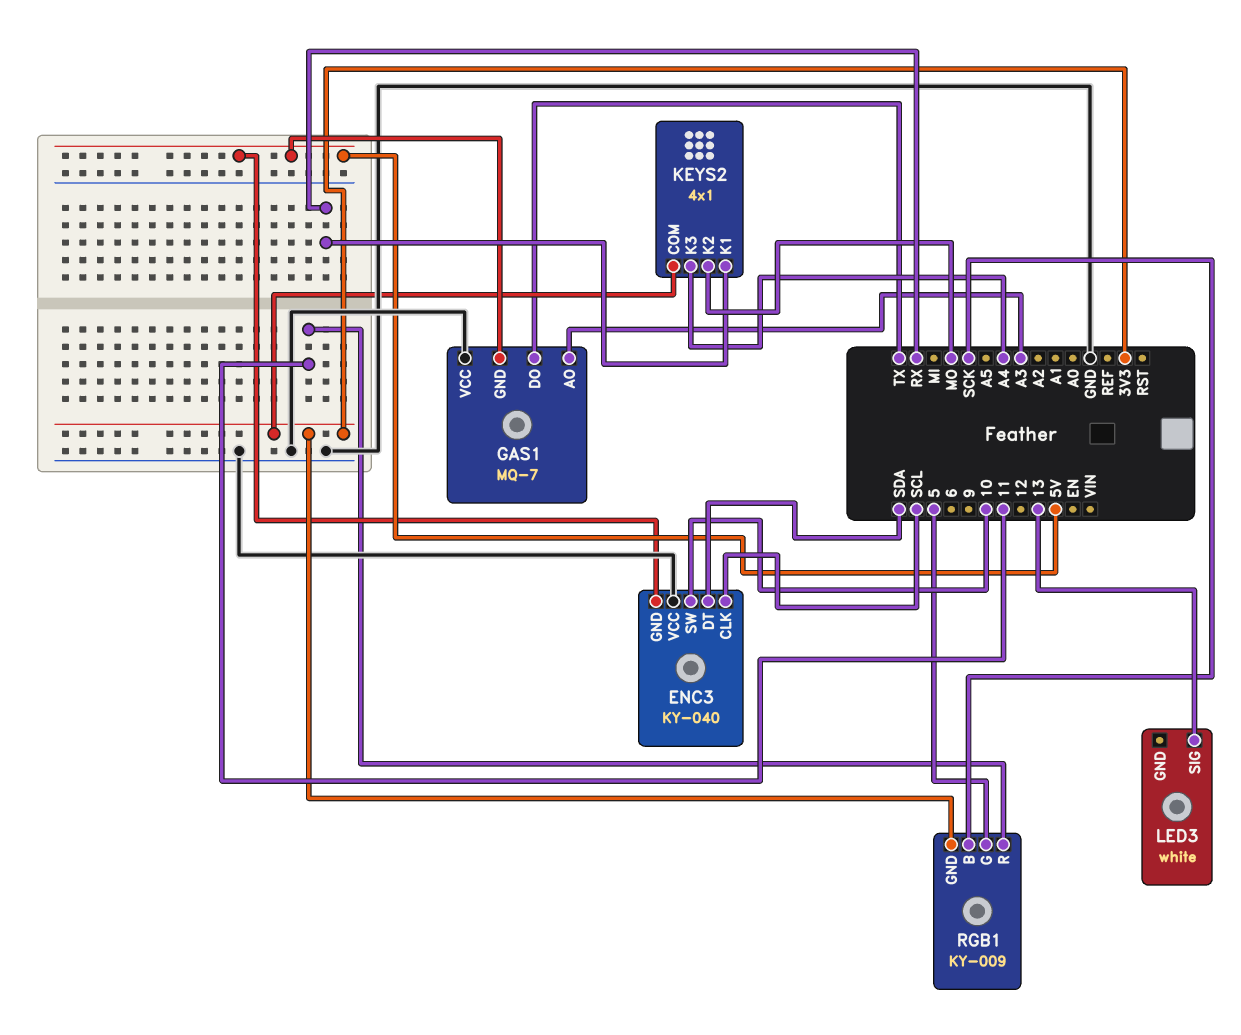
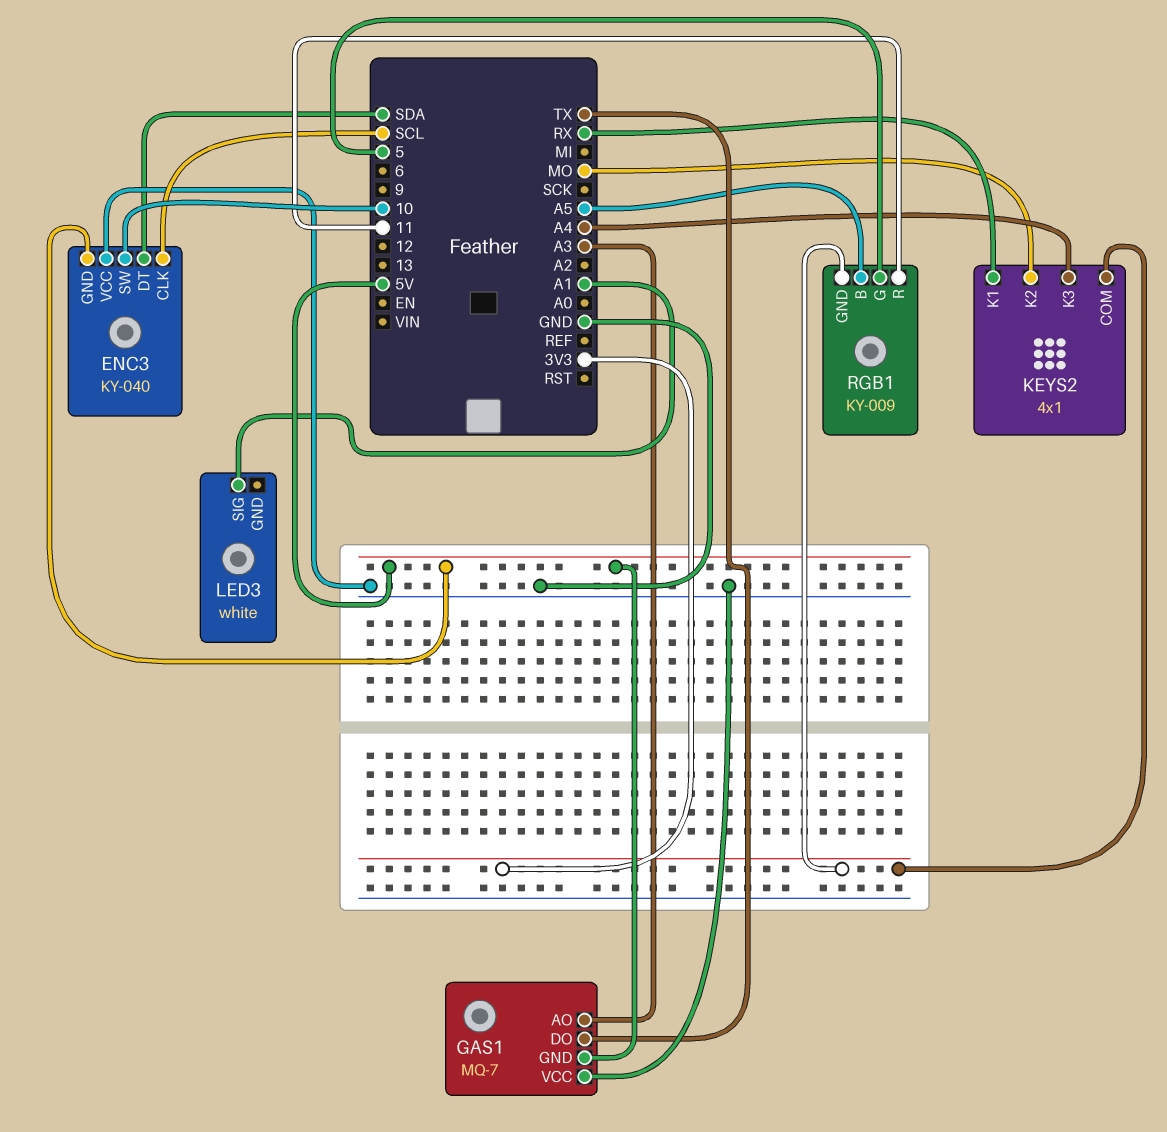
LED3 pin SIG: 13 -> A1
RGB1 pin B: SCK -> A5

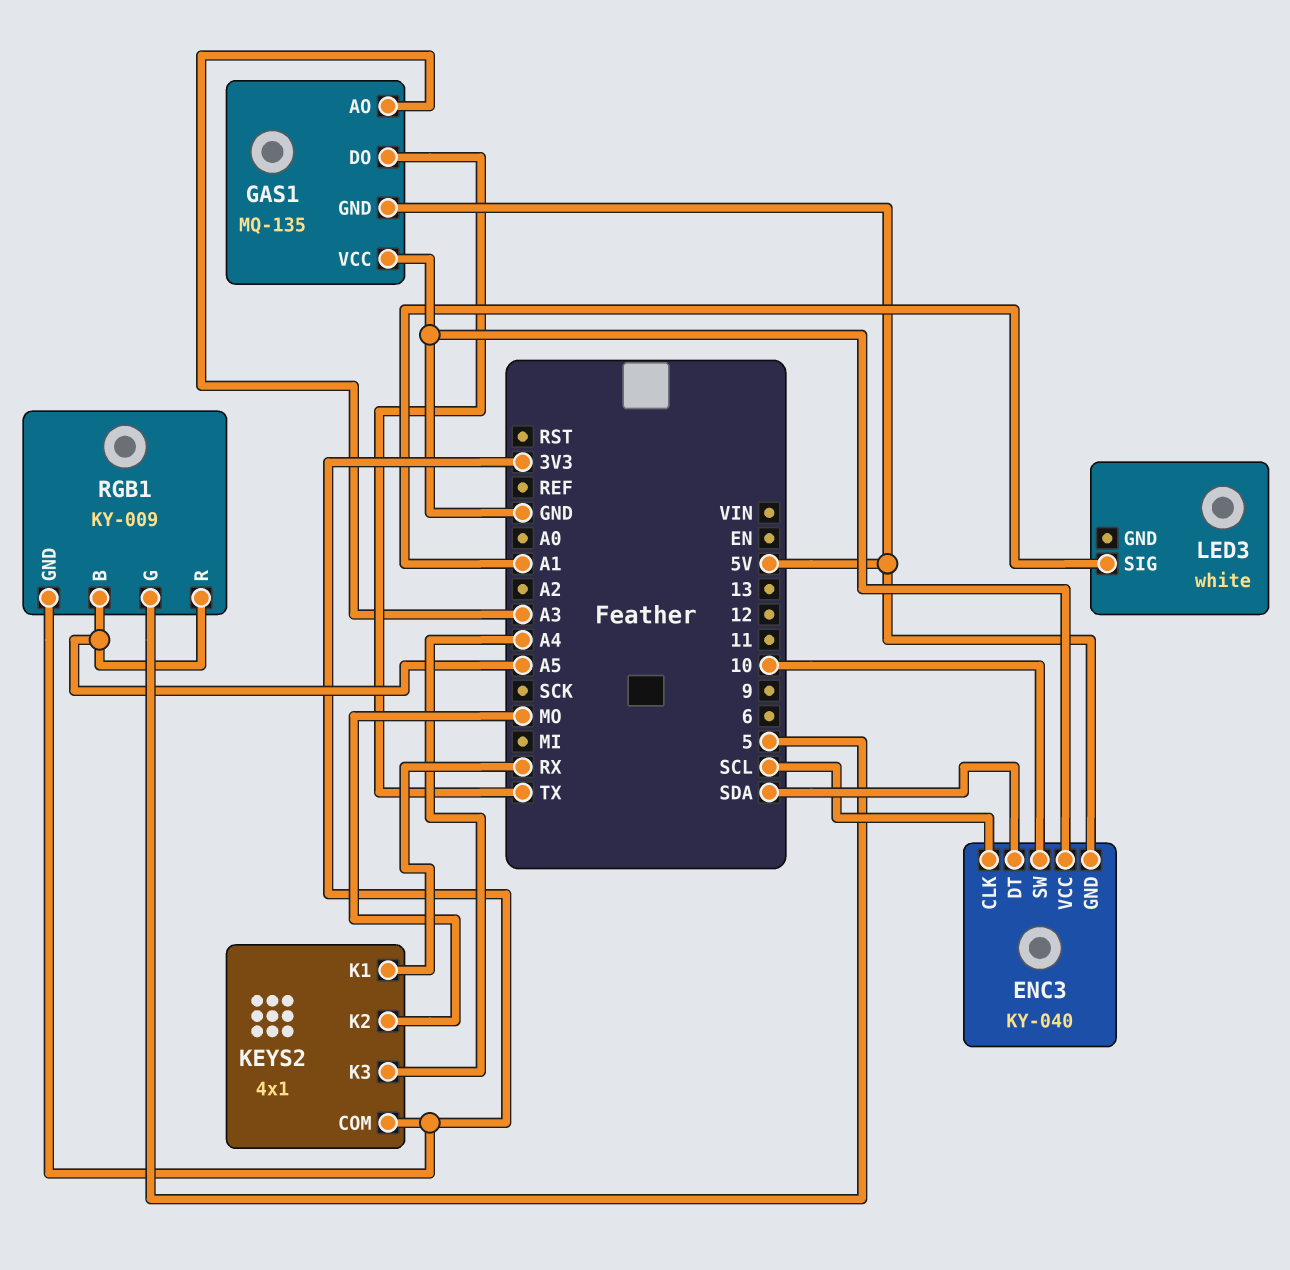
GAS1: MQ-7 -> MQ-135
RGB1 pin R: 11 -> A5

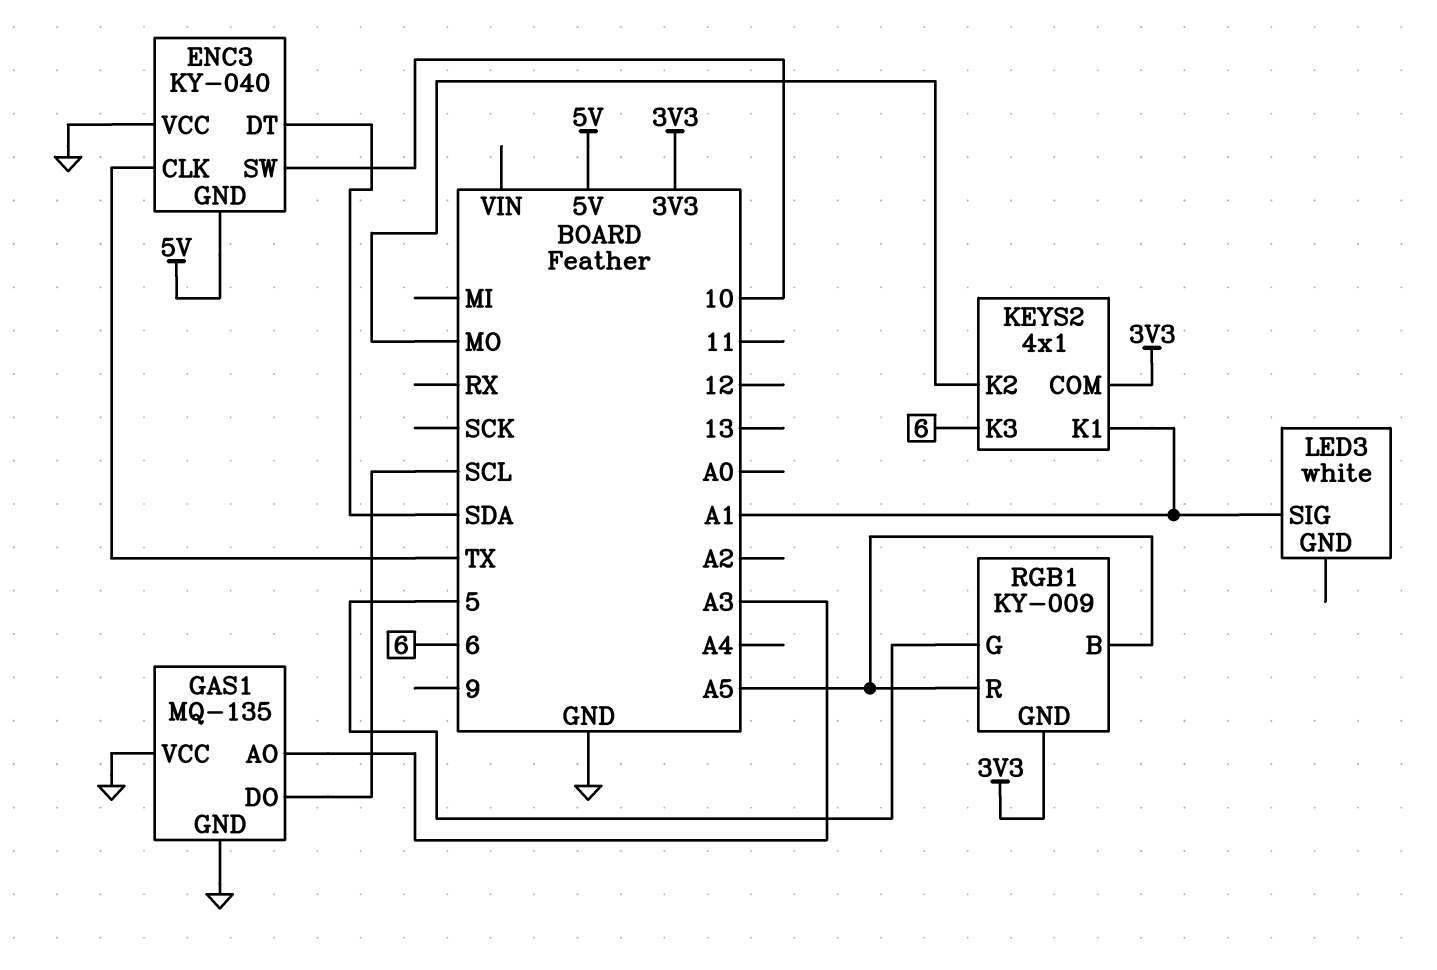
ENC3 pin CLK: SCL -> TX
GAS1 pin DO: TX -> SCL
GAS1 pin GND: 5V -> GND
KEYS2 pin K1: RX -> A1
KEYS2 pin K3: A4 -> 6

